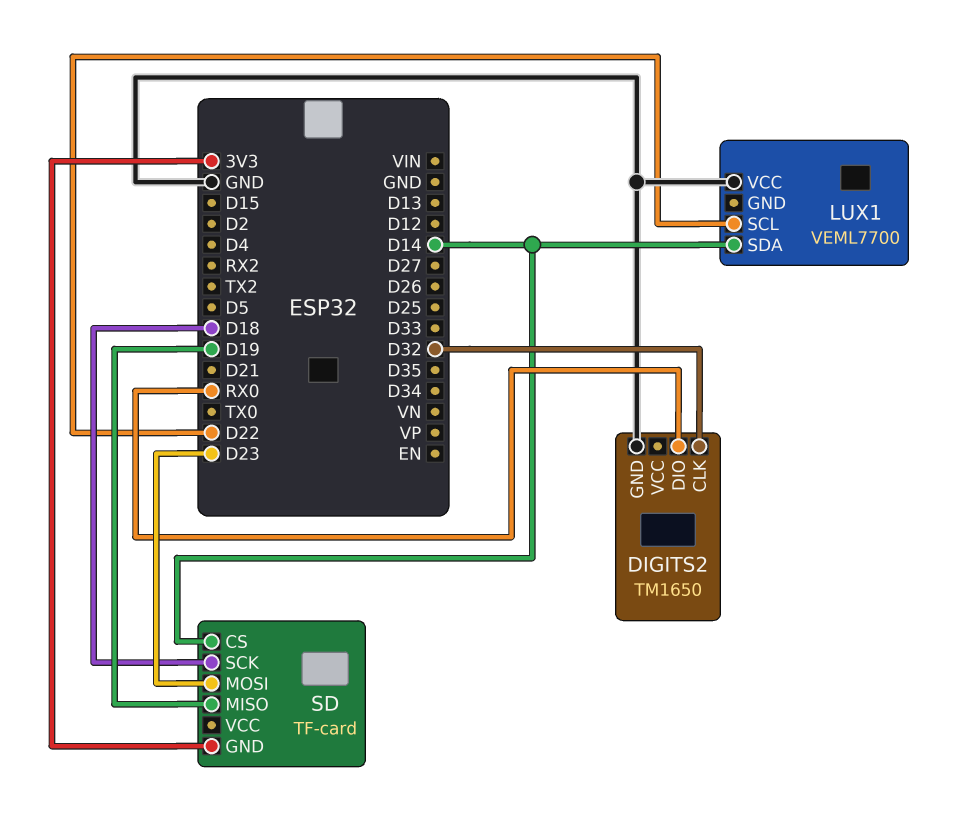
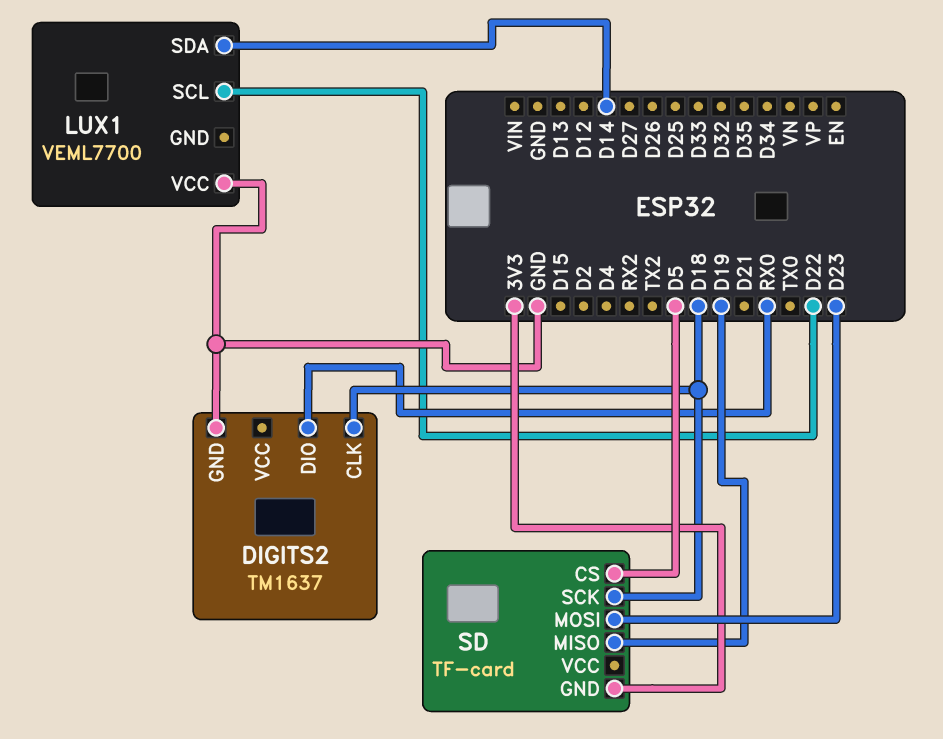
DIGITS2: TM1650 -> TM1637
DIGITS2 pin CLK: D32 -> D18
SD pin CS: D14 -> D5

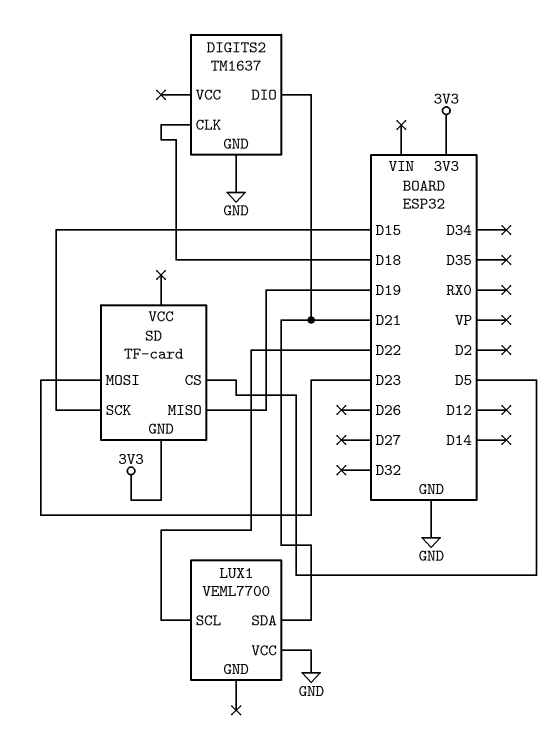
DIGITS2 pin DIO: RX0 -> D21
LUX1 pin SDA: D14 -> D21
SD pin SCK: D18 -> D15

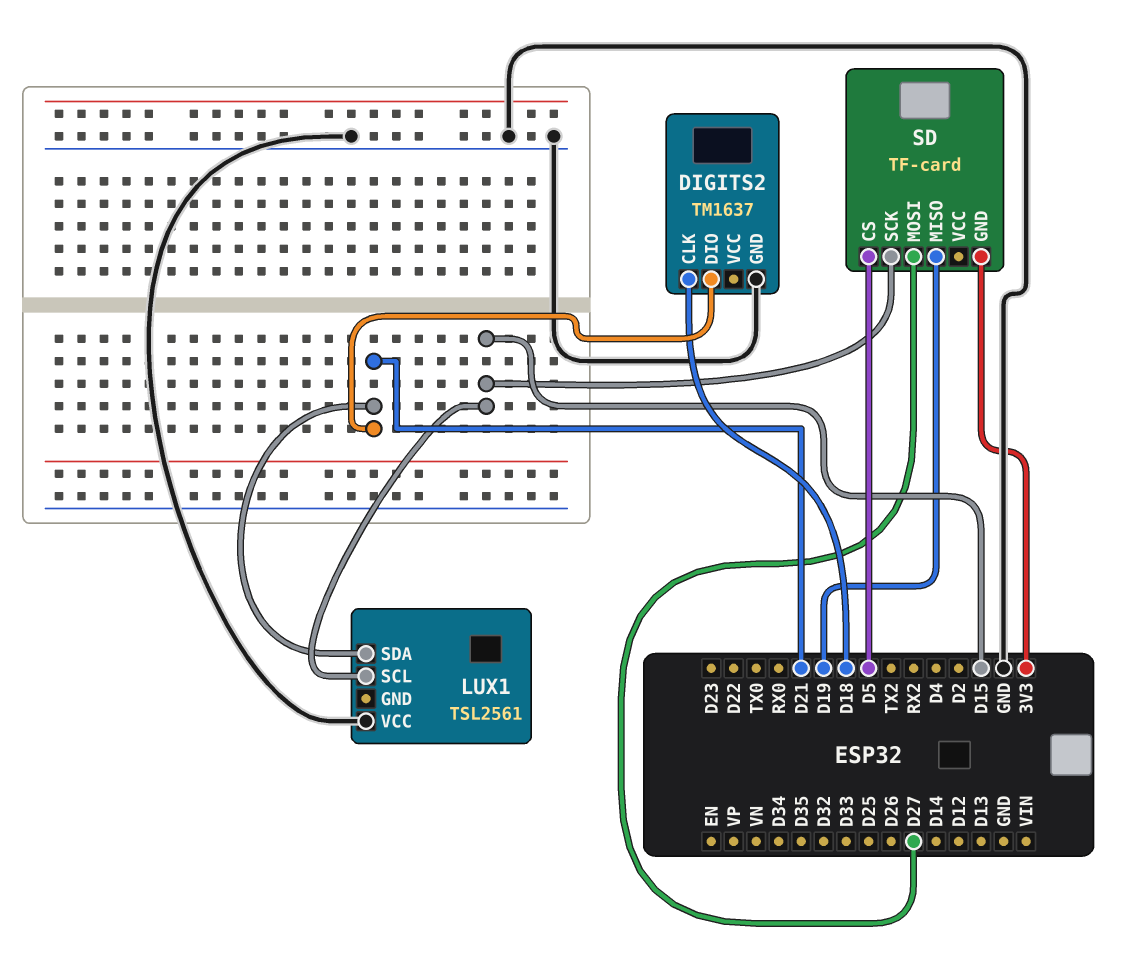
LUX1: VEML7700 -> TSL2561
LUX1 pin SCL: D22 -> D15
SD pin MOSI: D23 -> D27

